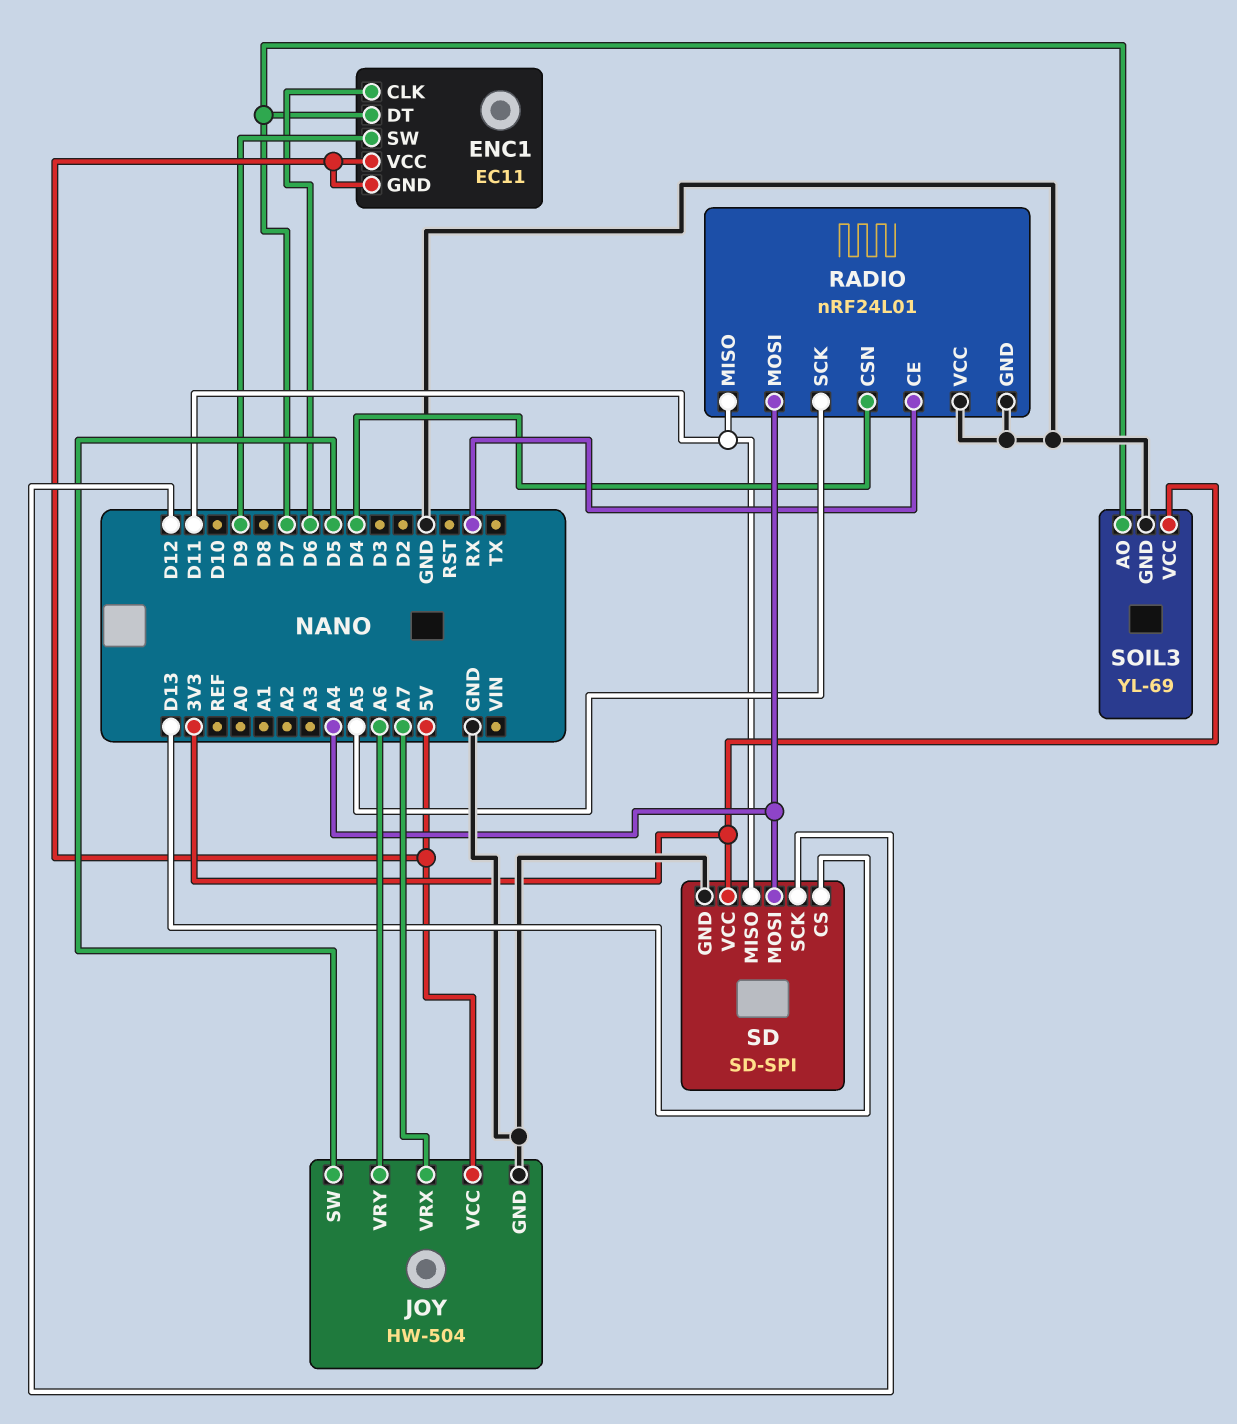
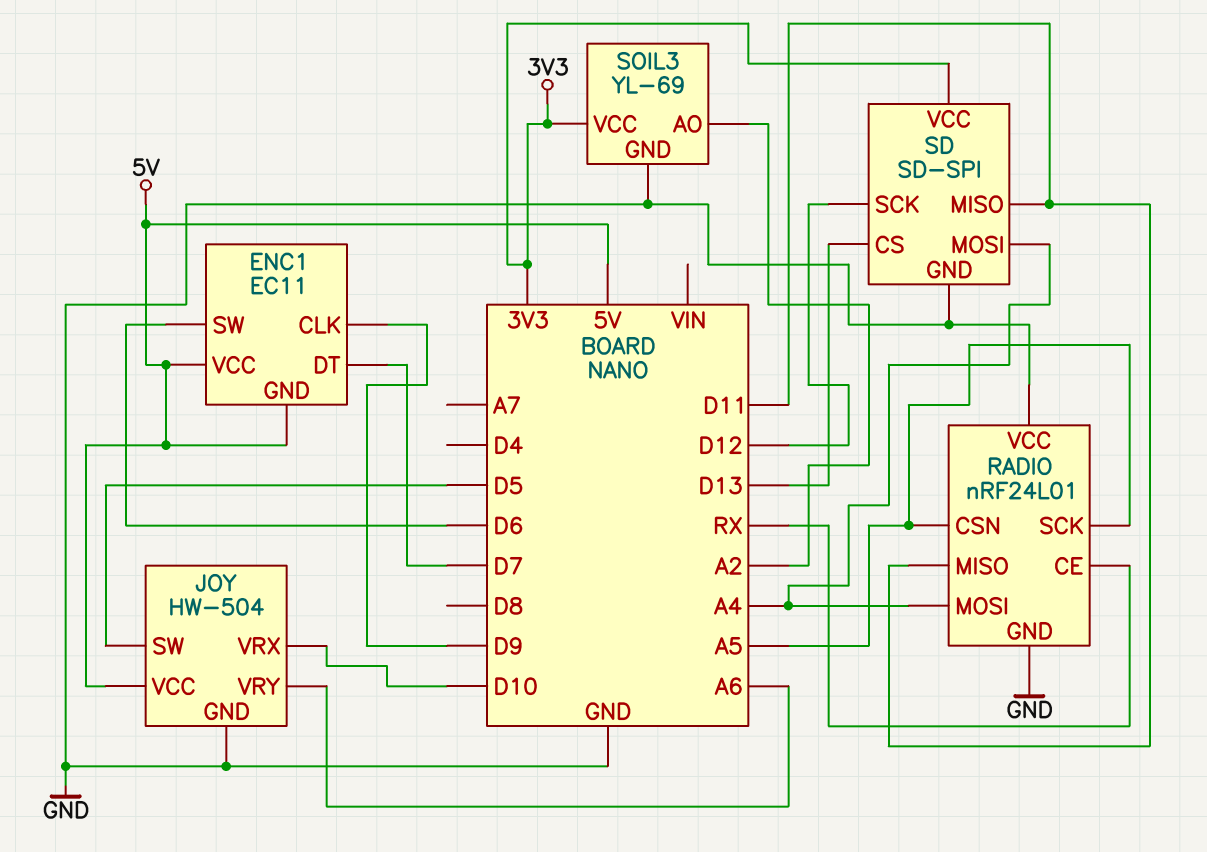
ENC1 pin CLK: D6 -> D9
ENC1 pin SW: D9 -> D6
JOY pin VRX: A7 -> D10
RADIO pin CSN: D4 -> A5
SOIL3 pin AO: D7 -> A2

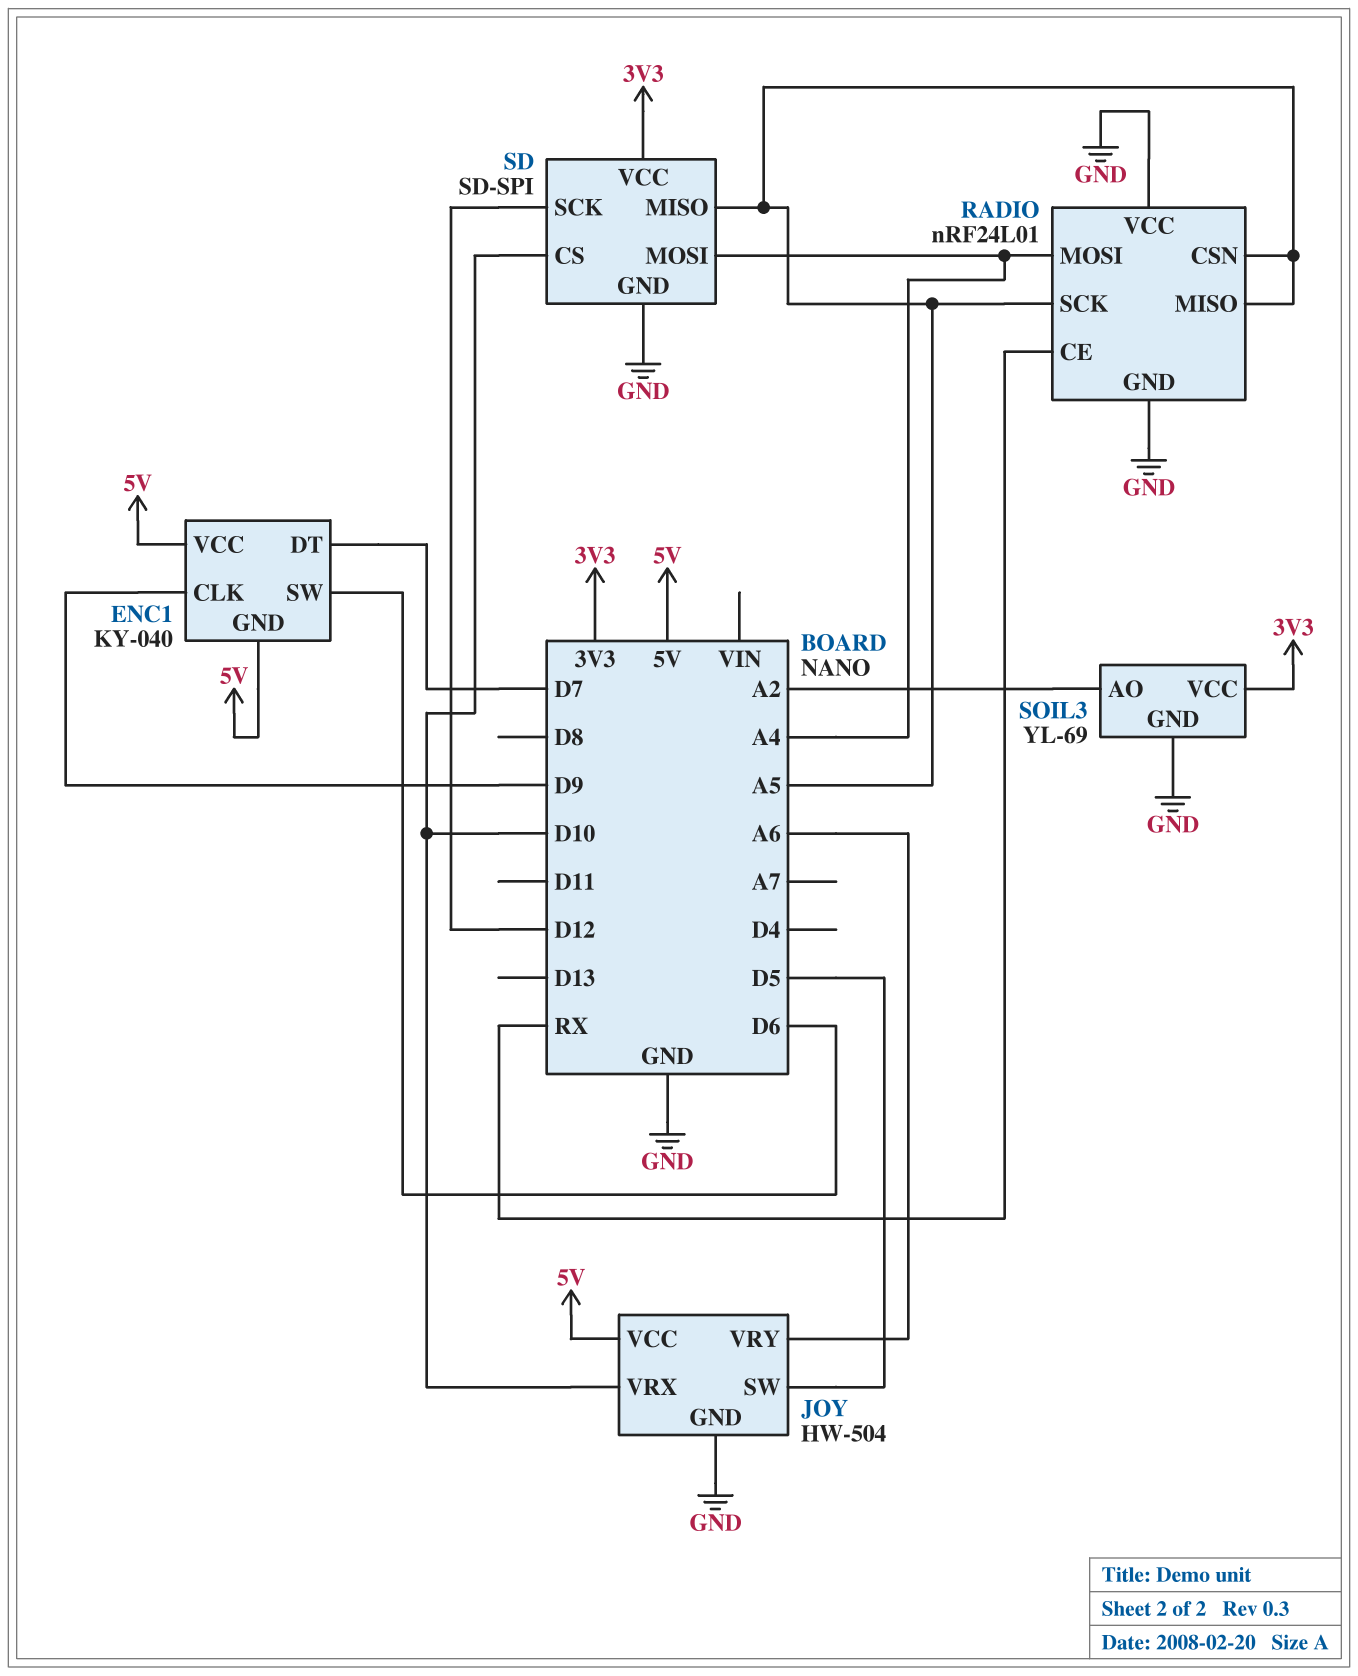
ENC1: EC11 -> KY-040
RADIO pin MISO: D11 -> A5
SD pin CS: D13 -> D10
SD pin MISO: D11 -> A5

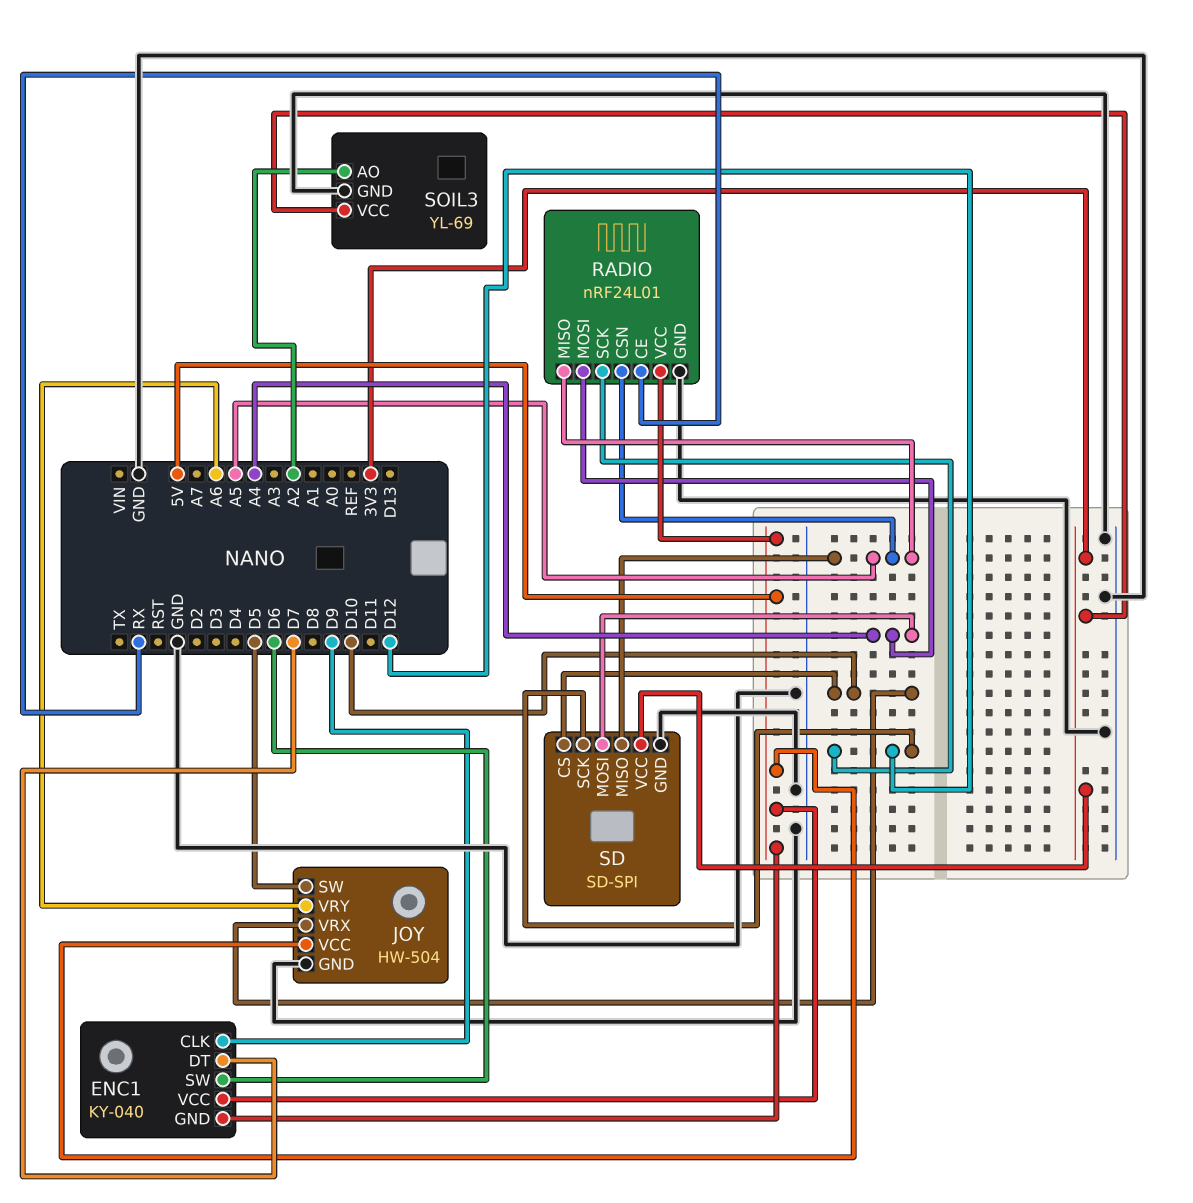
RADIO pin SCK: A5 -> D12
RADIO pin VCC: GND -> 5V

